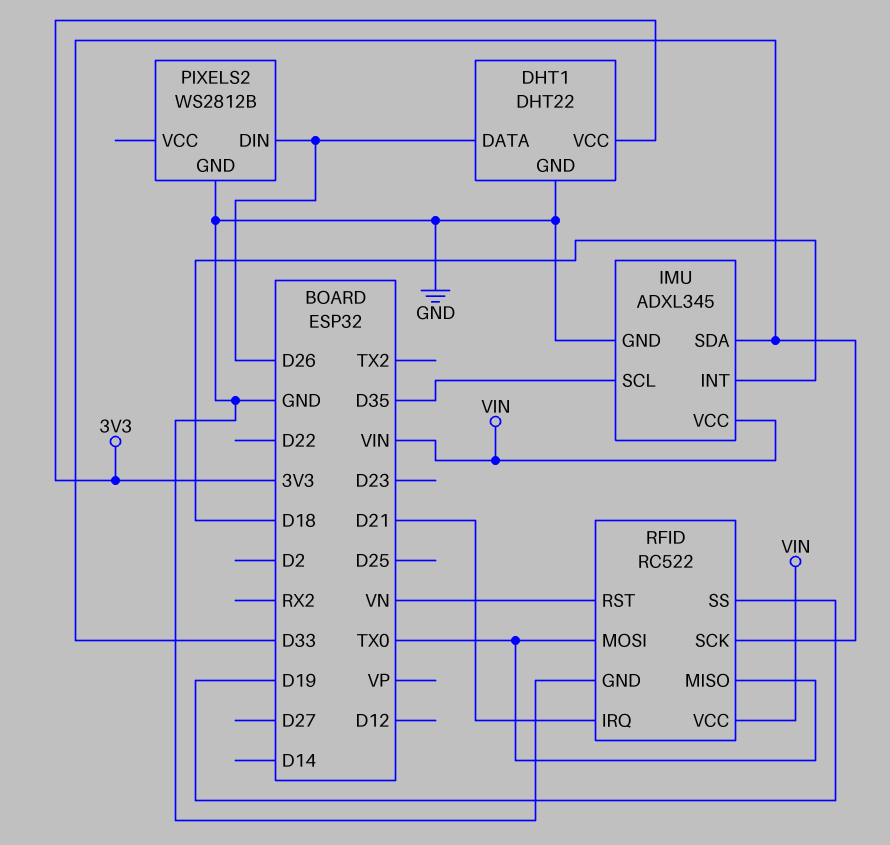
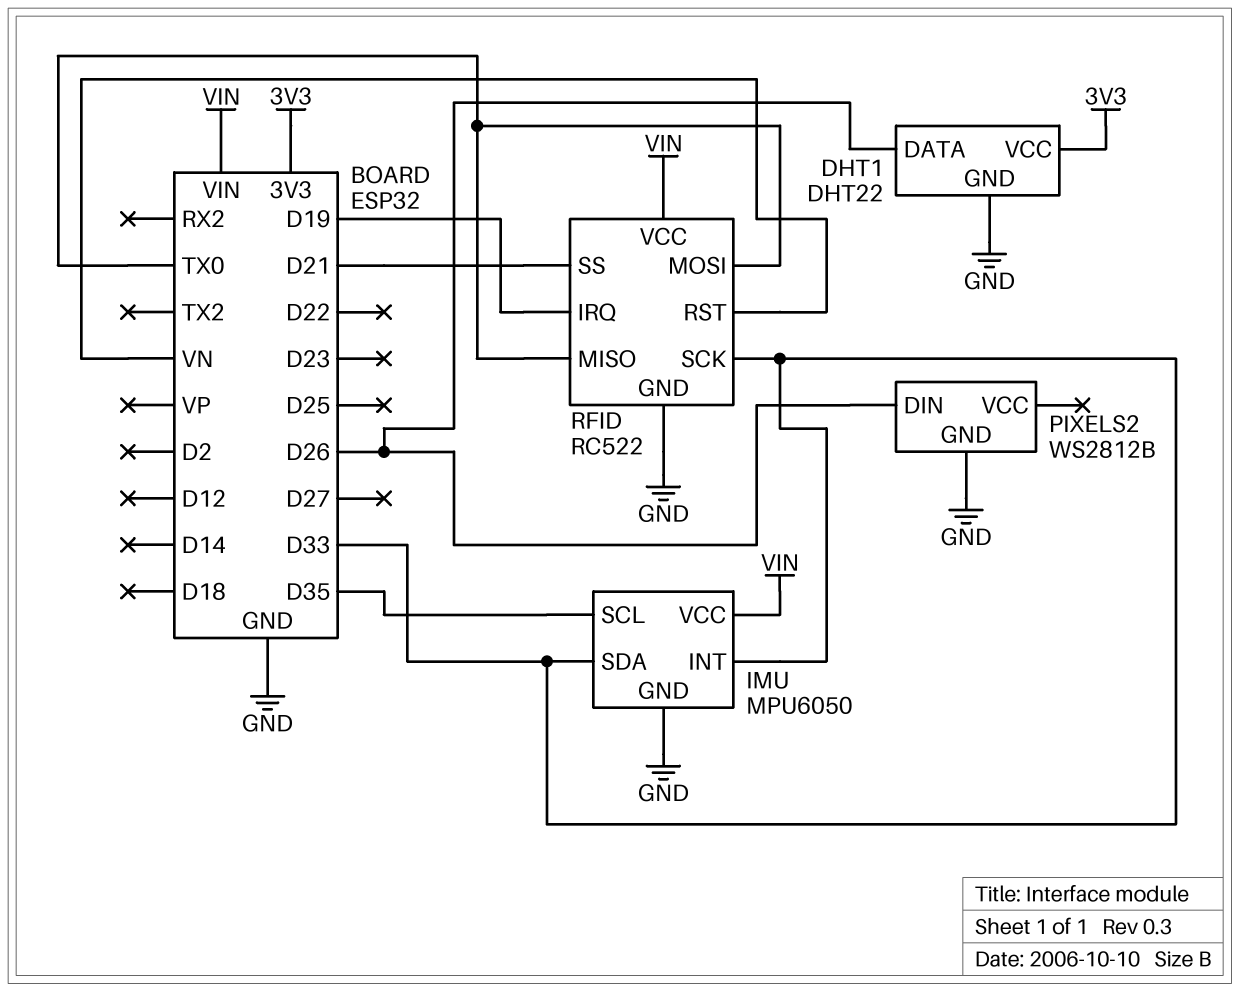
IMU: ADXL345 -> MPU6050
IMU pin INT: D18 -> D33
RFID pin IRQ: D21 -> D19
RFID pin SS: D19 -> D21

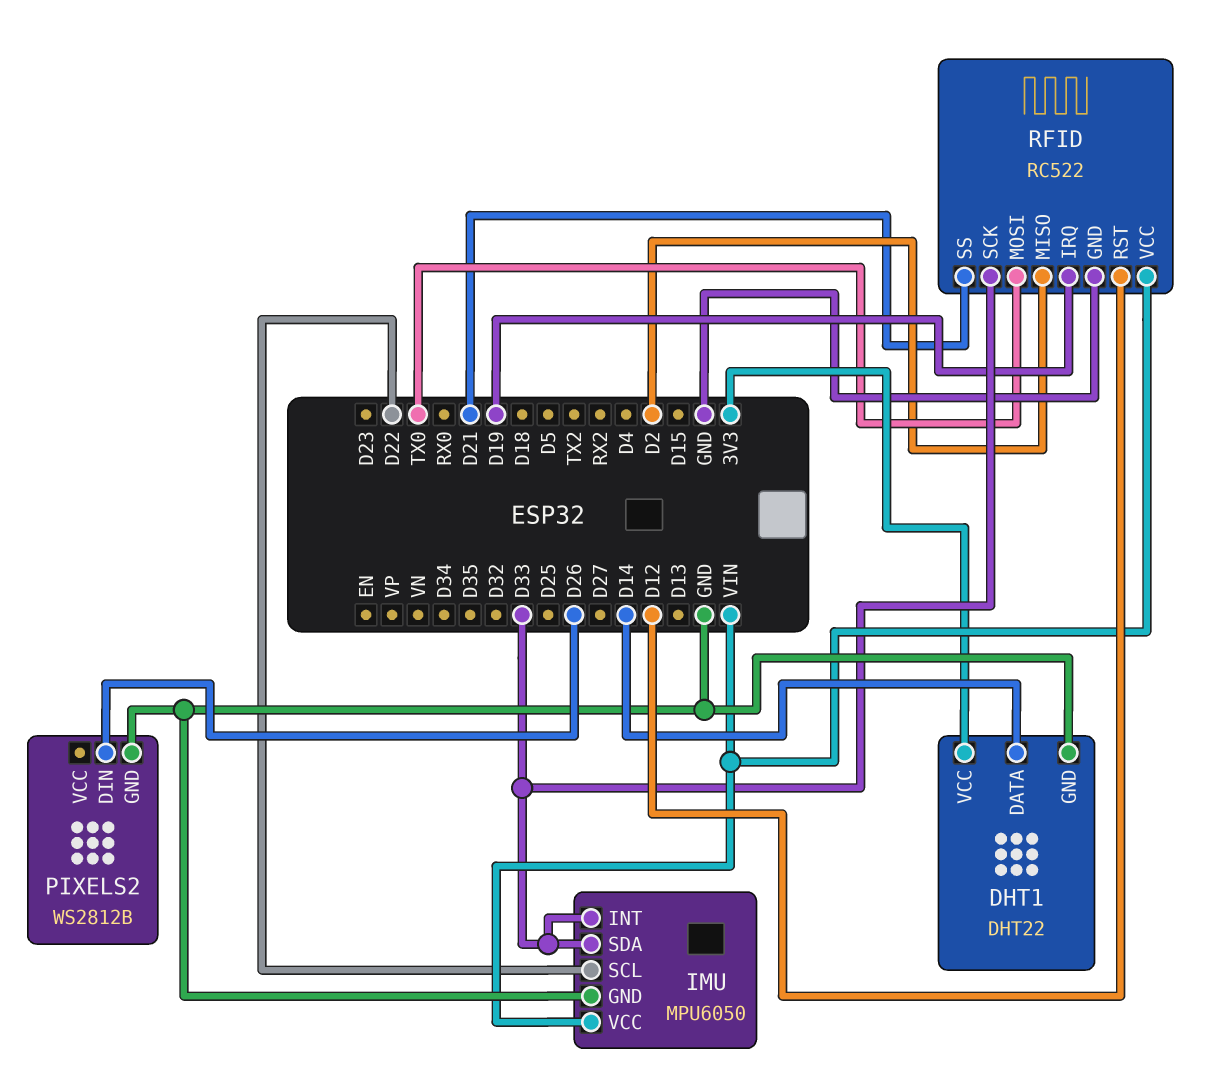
DHT1 pin DATA: D26 -> D14
IMU pin SCL: D35 -> D22
RFID pin MISO: TX0 -> D2
RFID pin RST: VN -> D12

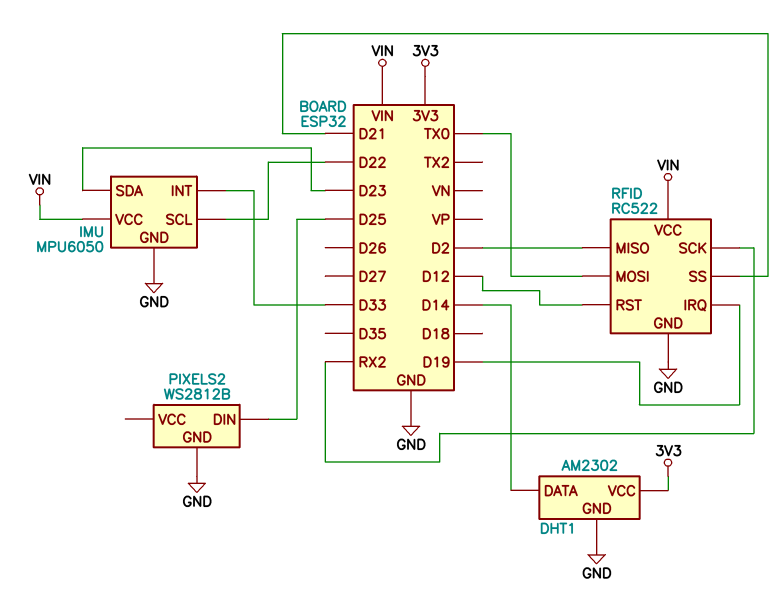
DHT1: DHT22 -> AM2302
IMU pin SDA: D33 -> D23
PIXELS2 pin DIN: D26 -> D25
RFID pin SCK: D33 -> RX2

